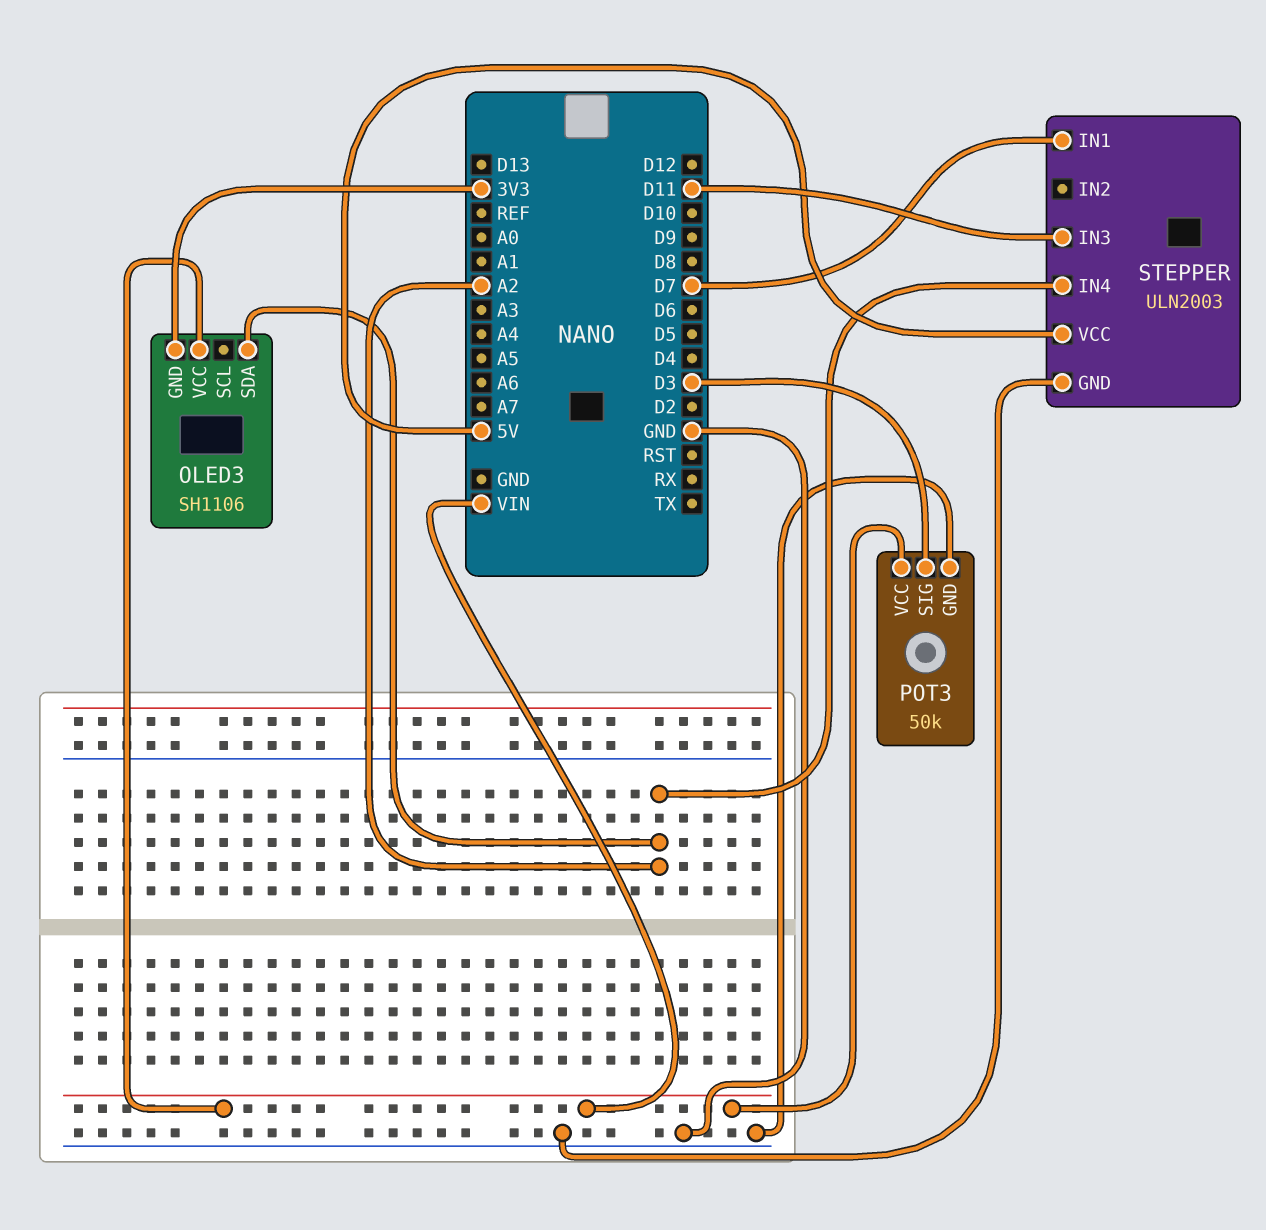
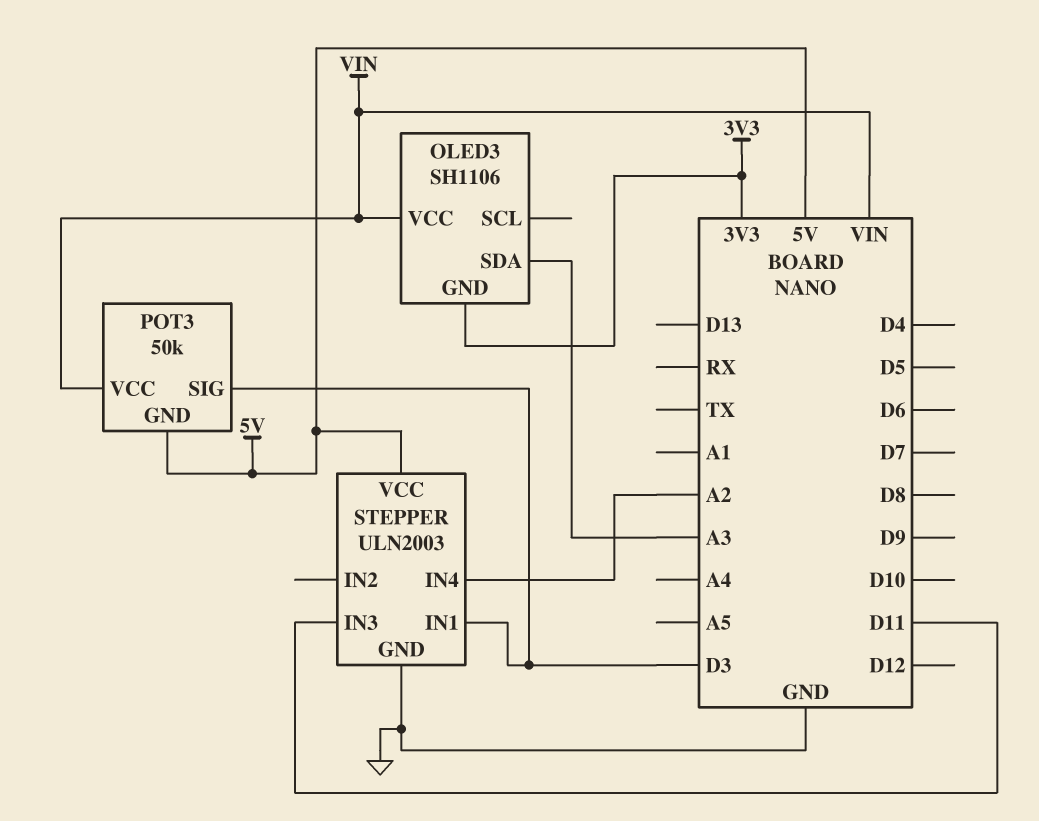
OLED3 pin SDA: A2 -> A3
POT3 pin GND: GND -> 5V
STEPPER pin IN1: D7 -> D3

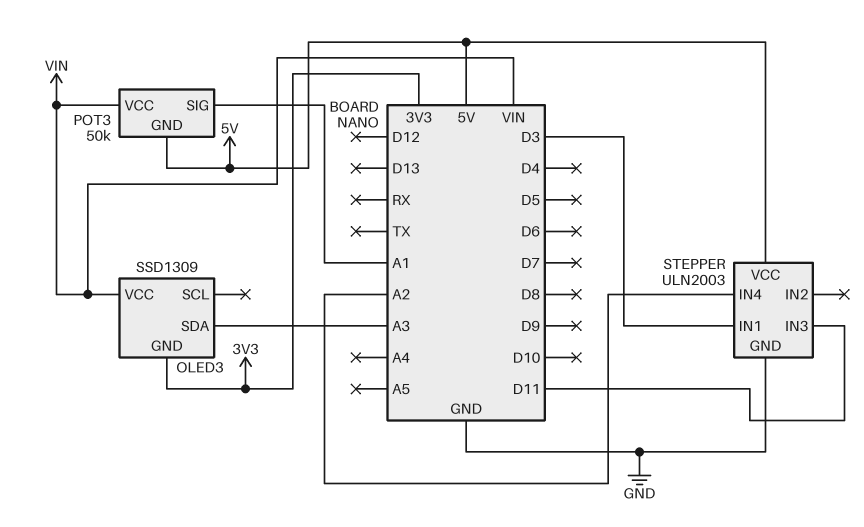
OLED3: SH1106 -> SSD1309
POT3 pin SIG: D3 -> A1

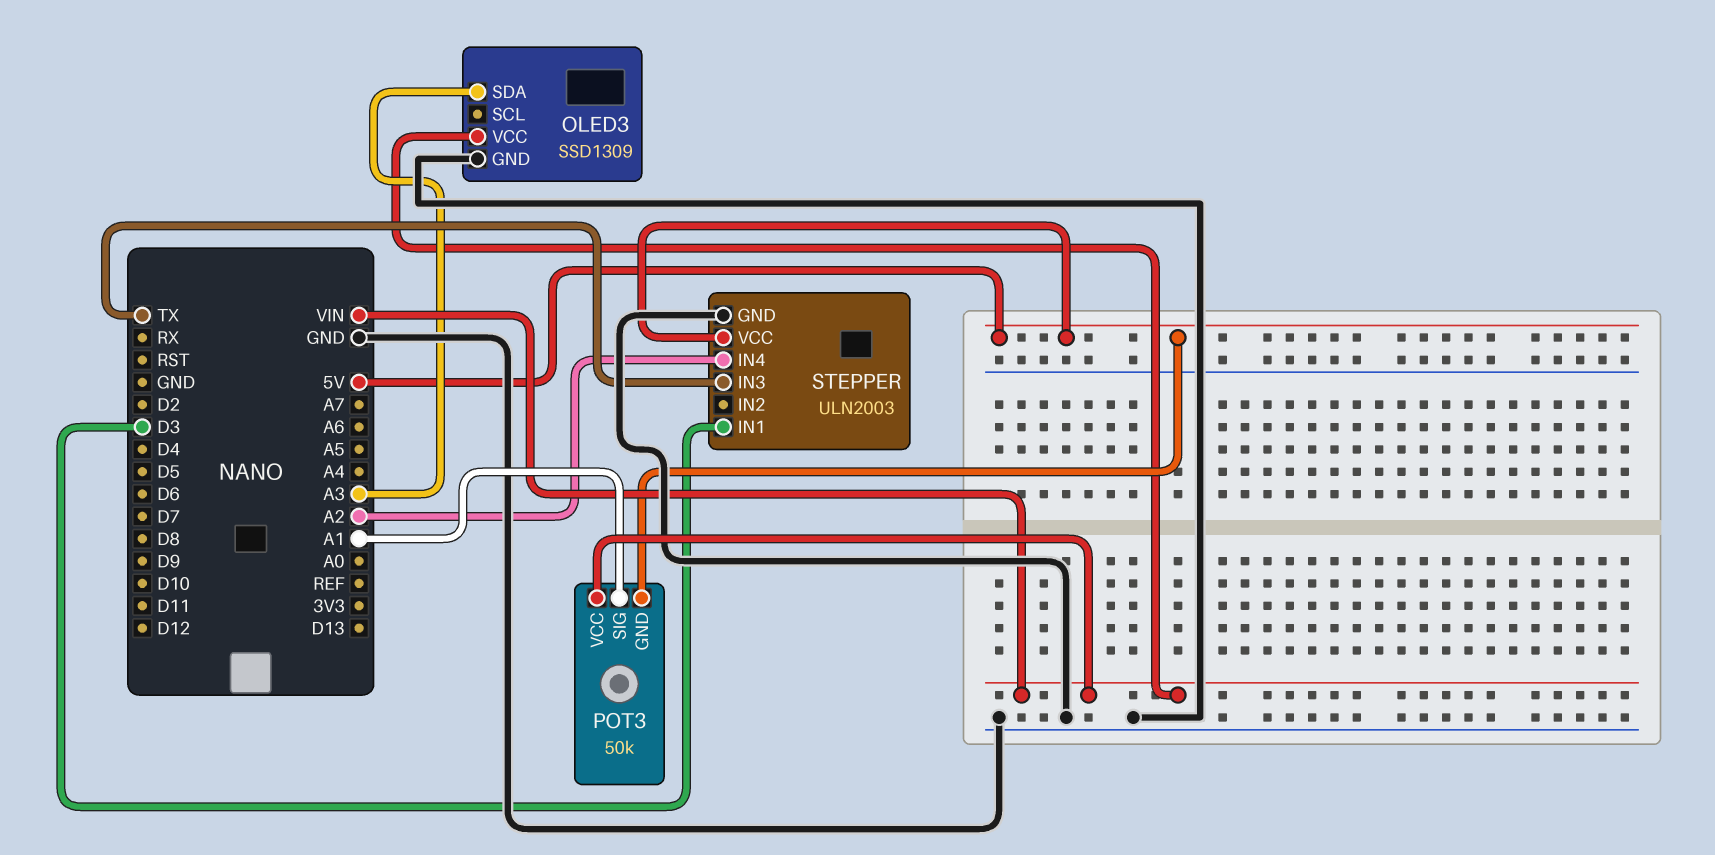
OLED3 pin GND: 3V3 -> GND
STEPPER pin IN3: D11 -> TX

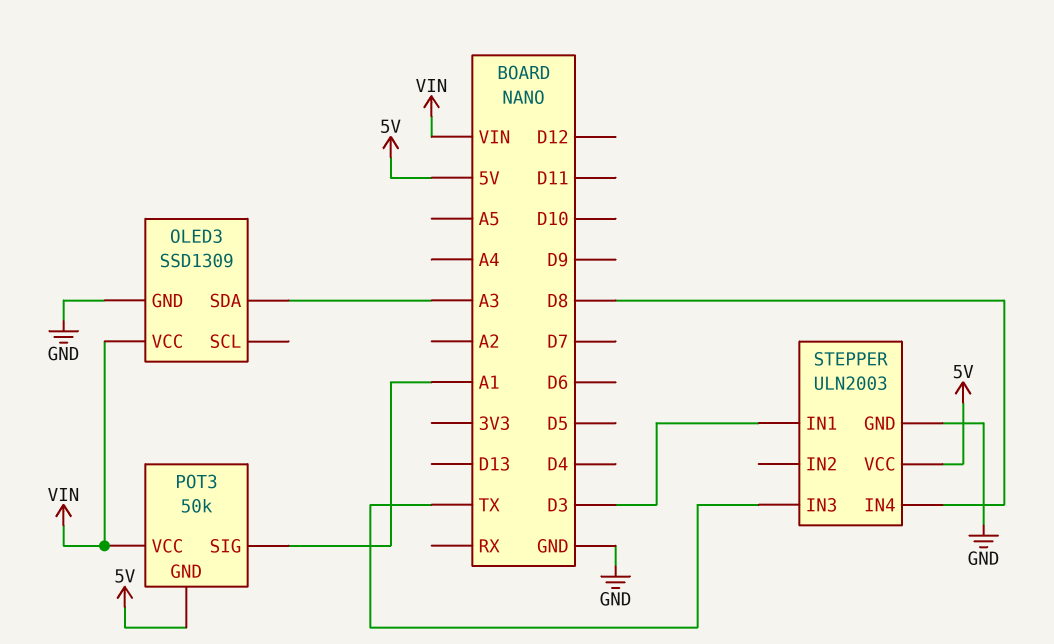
STEPPER pin IN4: A2 -> D8

